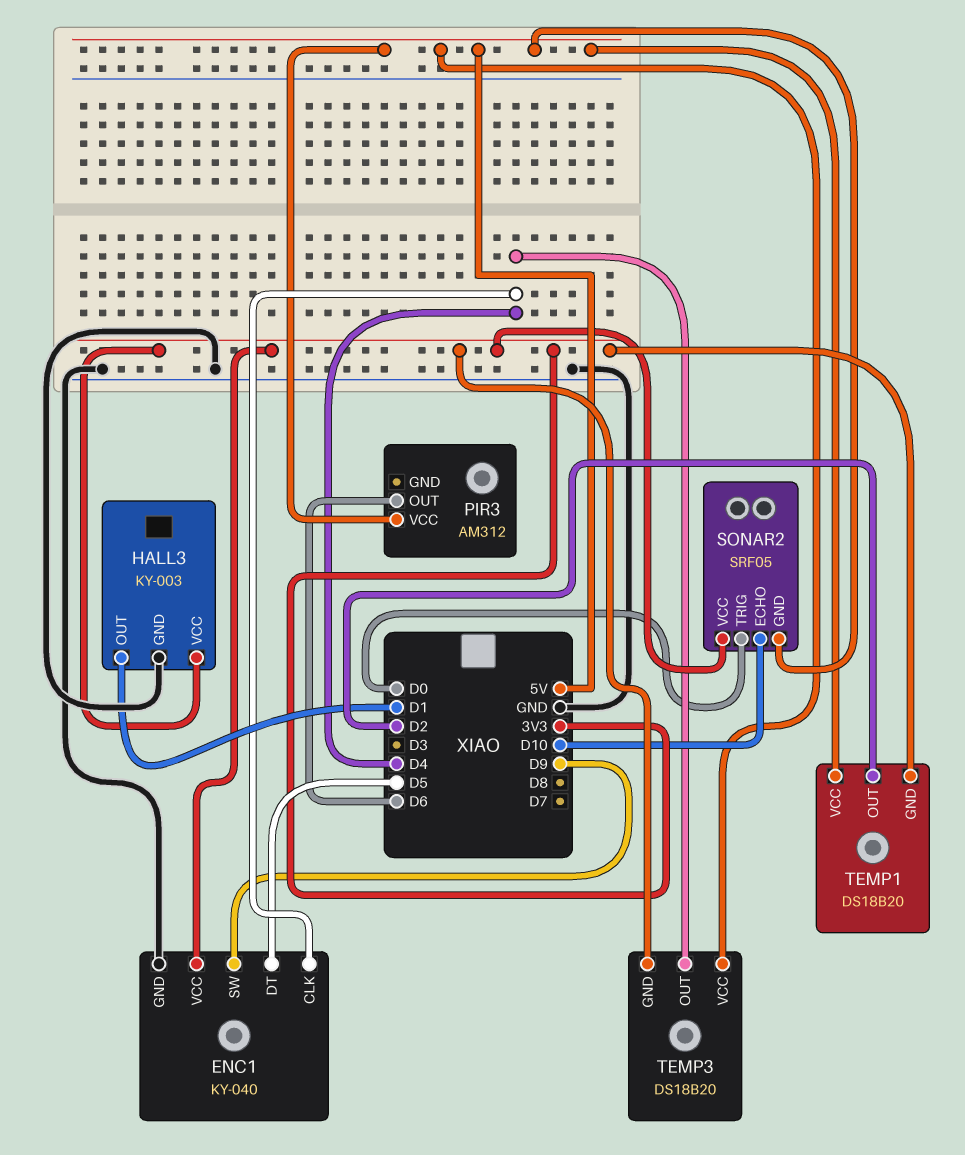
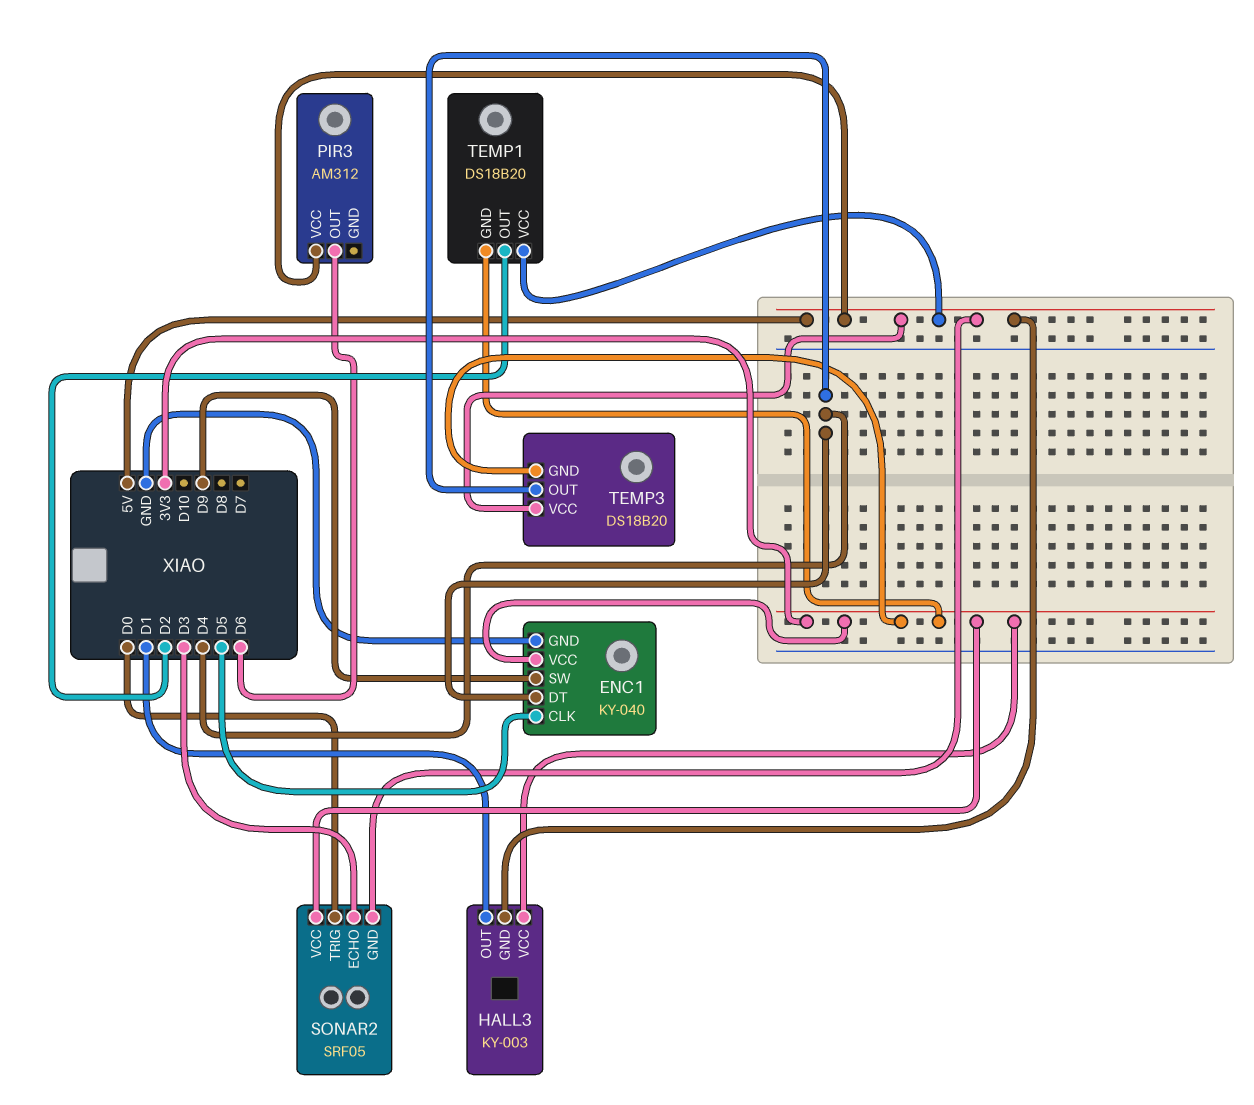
ENC1 pin CLK: D4 -> D5
ENC1 pin DT: D5 -> D4
HALL3 pin GND: GND -> 5V
SONAR2 pin ECHO: D10 -> D3

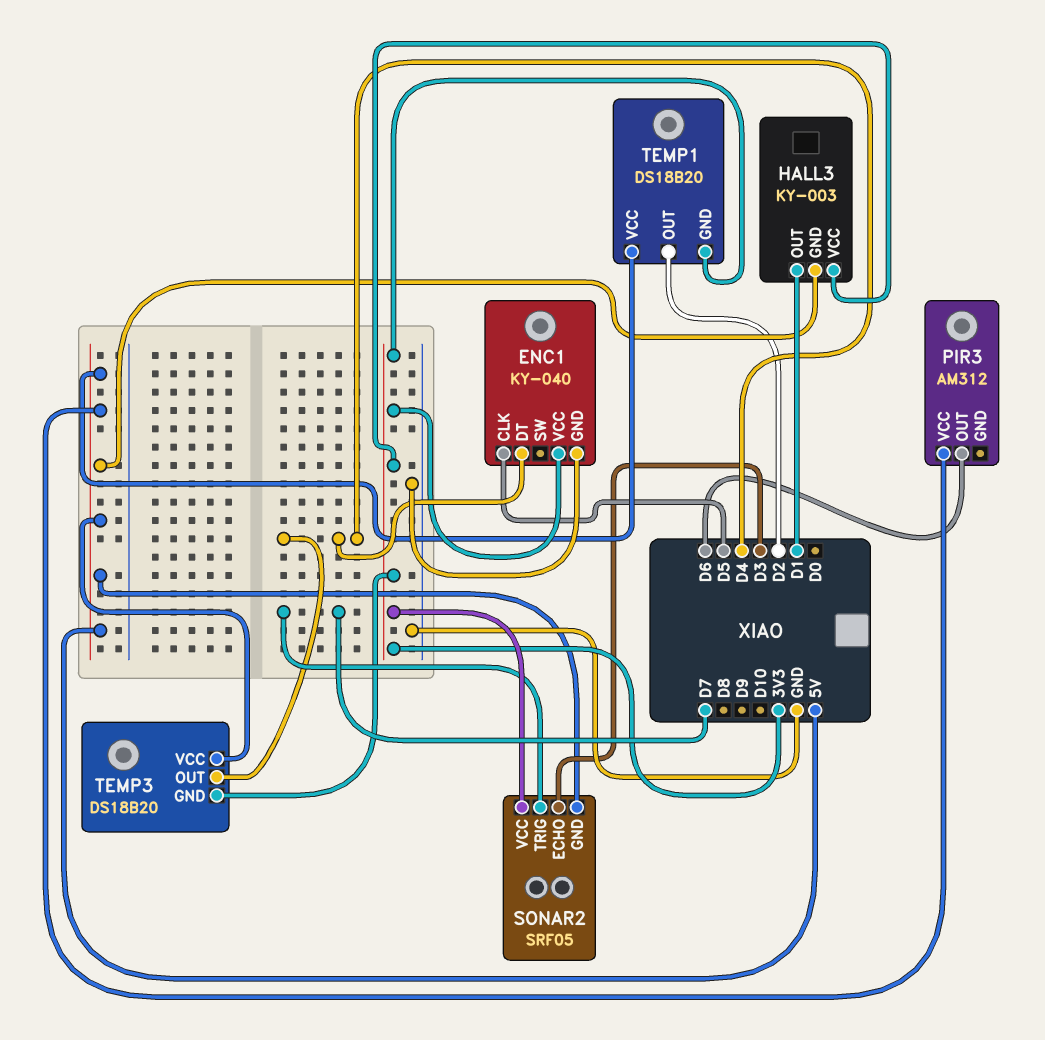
ENC1 pin SW: D9 -> none
SONAR2 pin TRIG: D0 -> D7

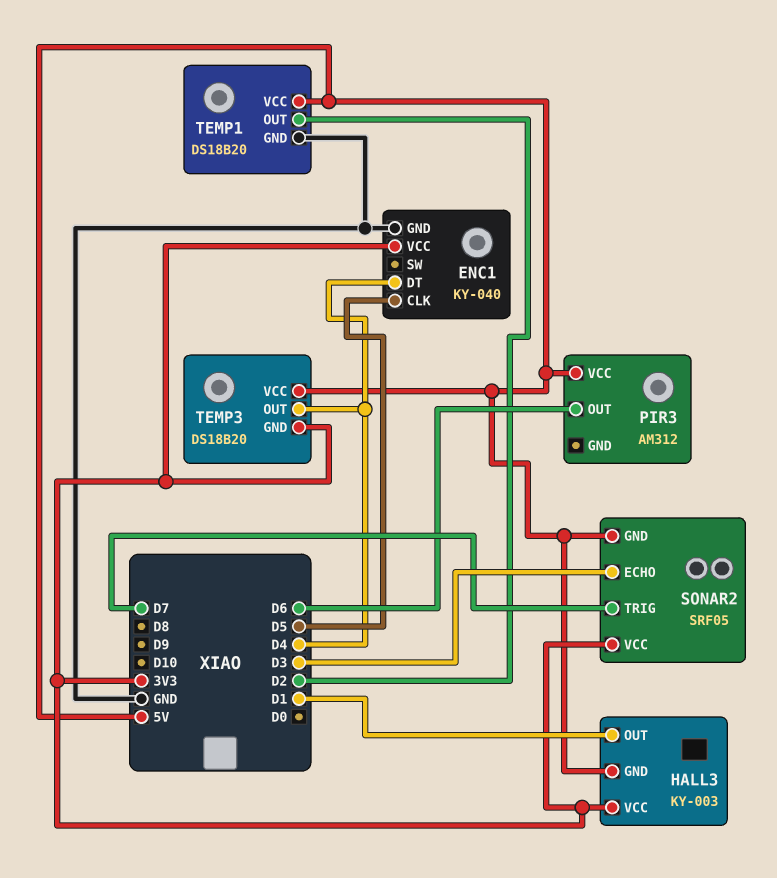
TEMP1 pin GND: 3V3 -> GND

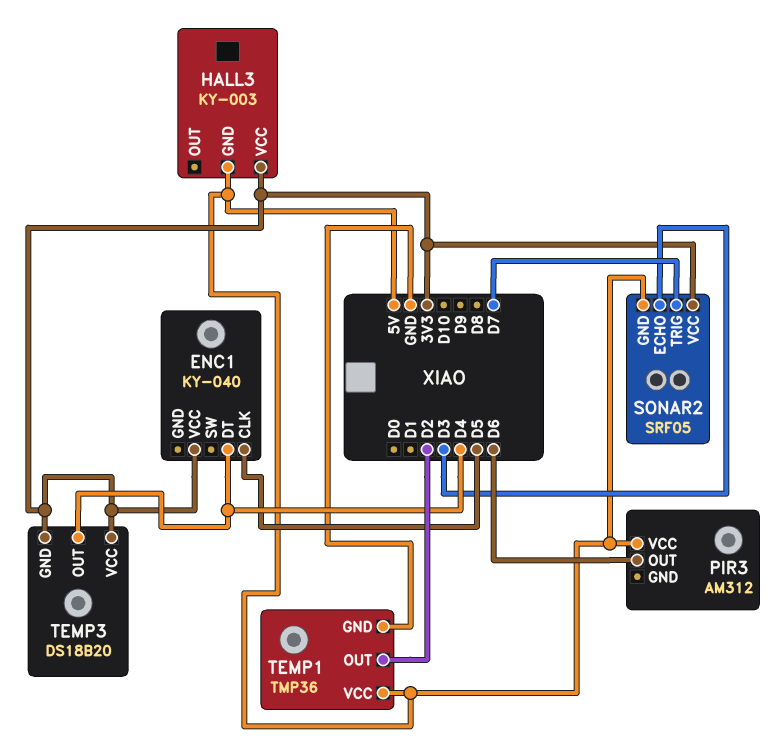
ENC1 pin GND: GND -> none
HALL3 pin OUT: D1 -> none
TEMP1: DS18B20 -> TMP36
TEMP3 pin VCC: 5V -> 3V3

